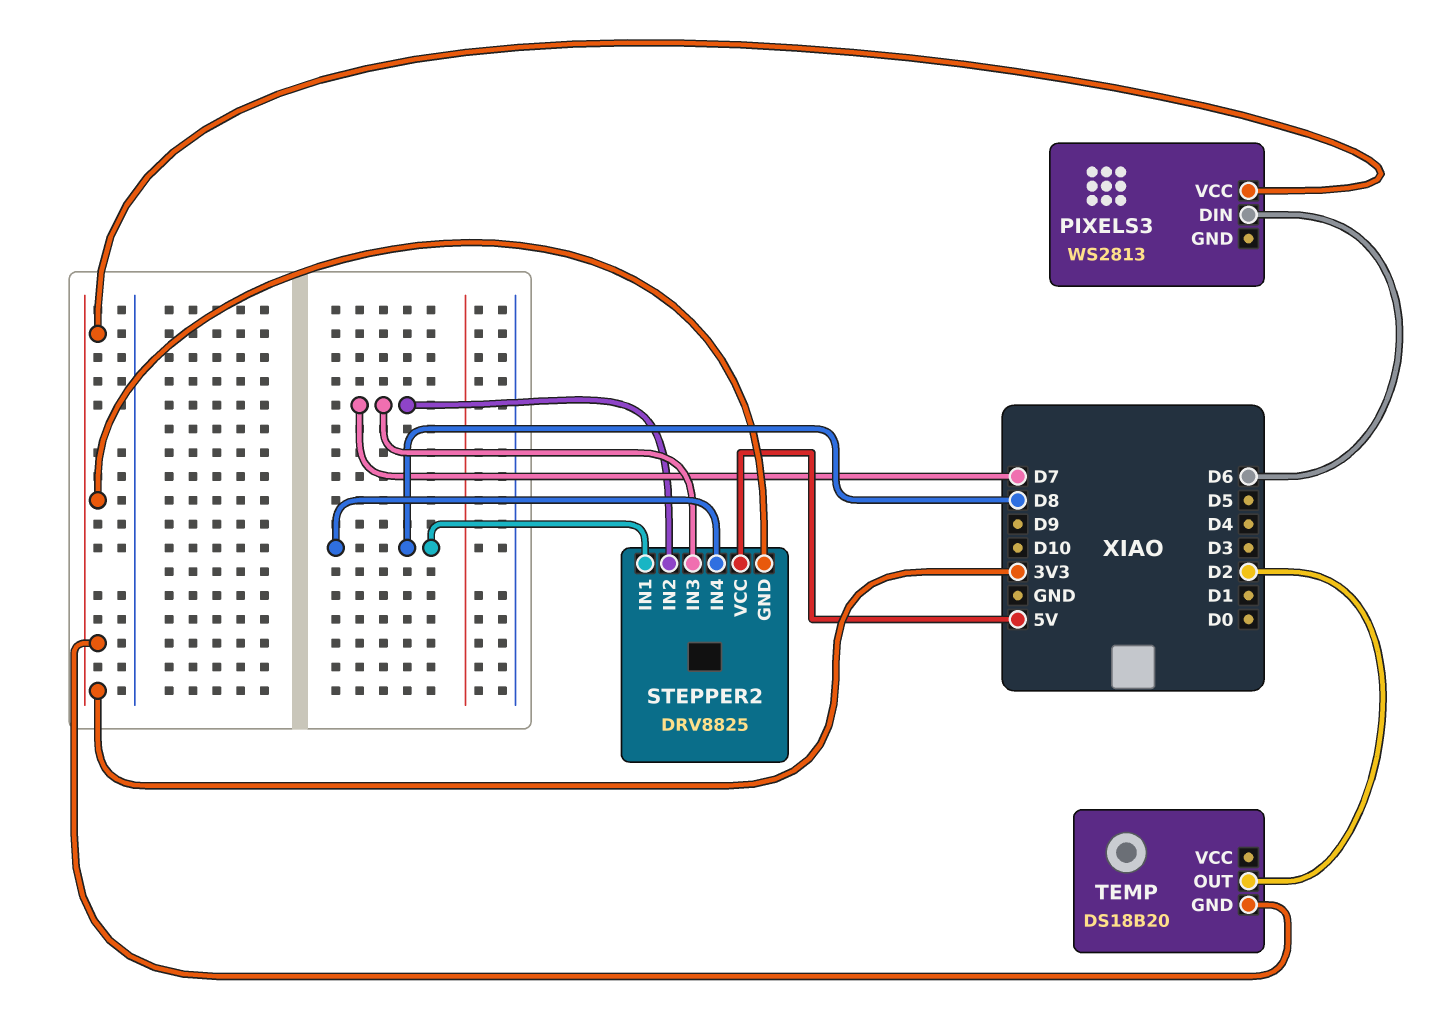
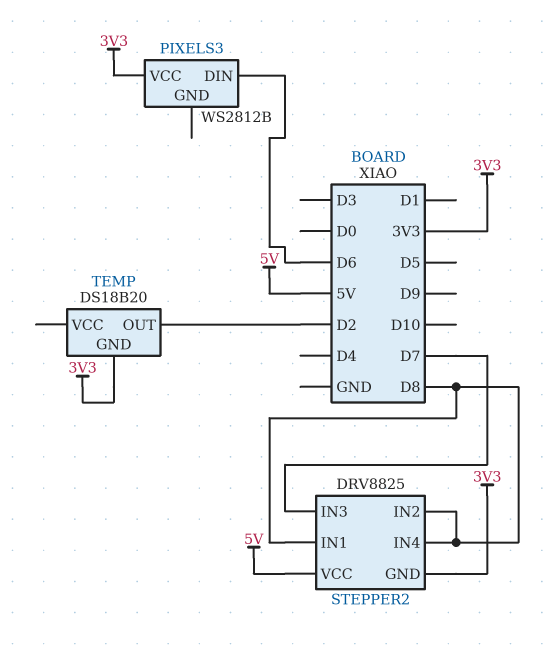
PIXELS3: WS2813 -> WS2812B
STEPPER2 pin IN2: D7 -> D8

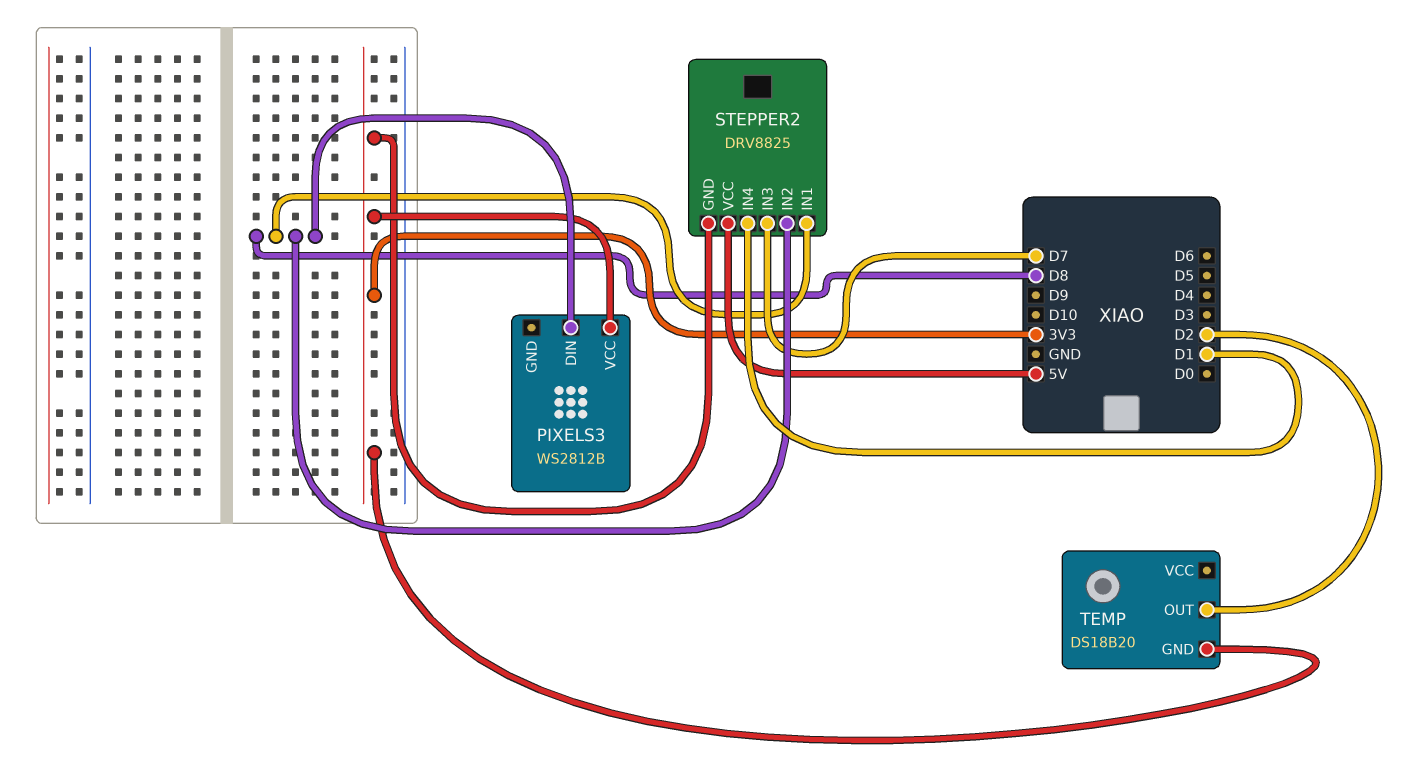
PIXELS3 pin DIN: D6 -> D8
STEPPER2 pin IN4: D8 -> D1

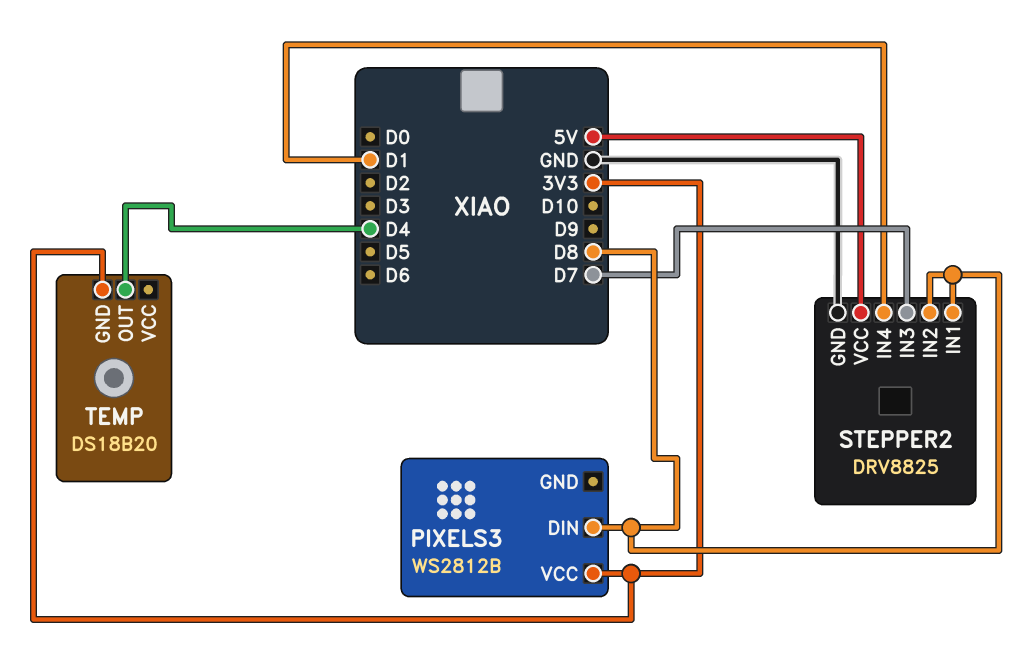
STEPPER2 pin GND: 3V3 -> GND
TEMP pin OUT: D2 -> D4

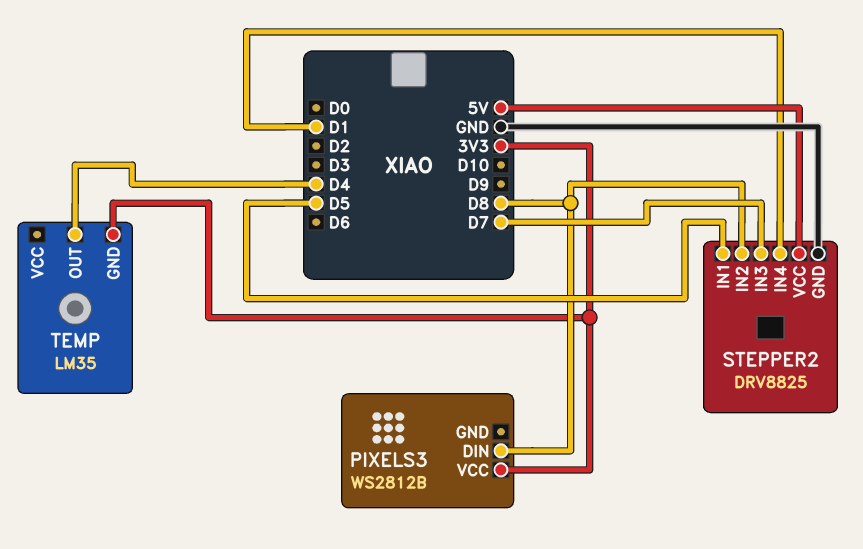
STEPPER2 pin IN1: D8 -> D5
TEMP: DS18B20 -> LM35

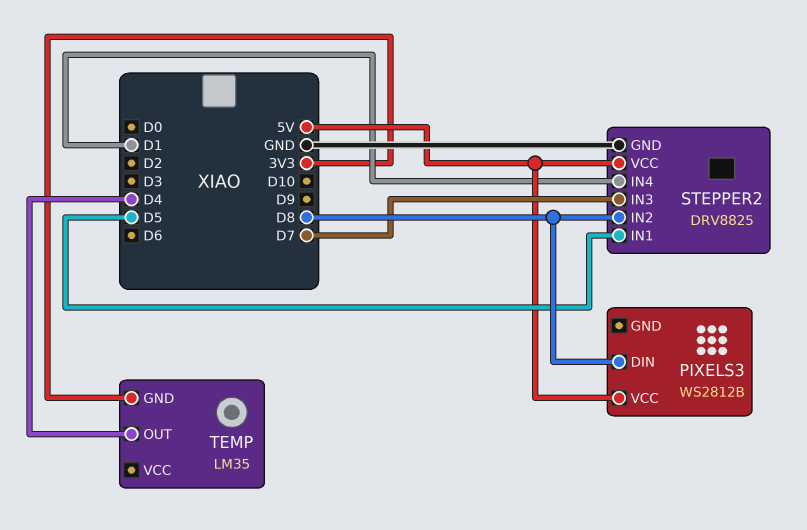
PIXELS3 pin VCC: 3V3 -> 5V

